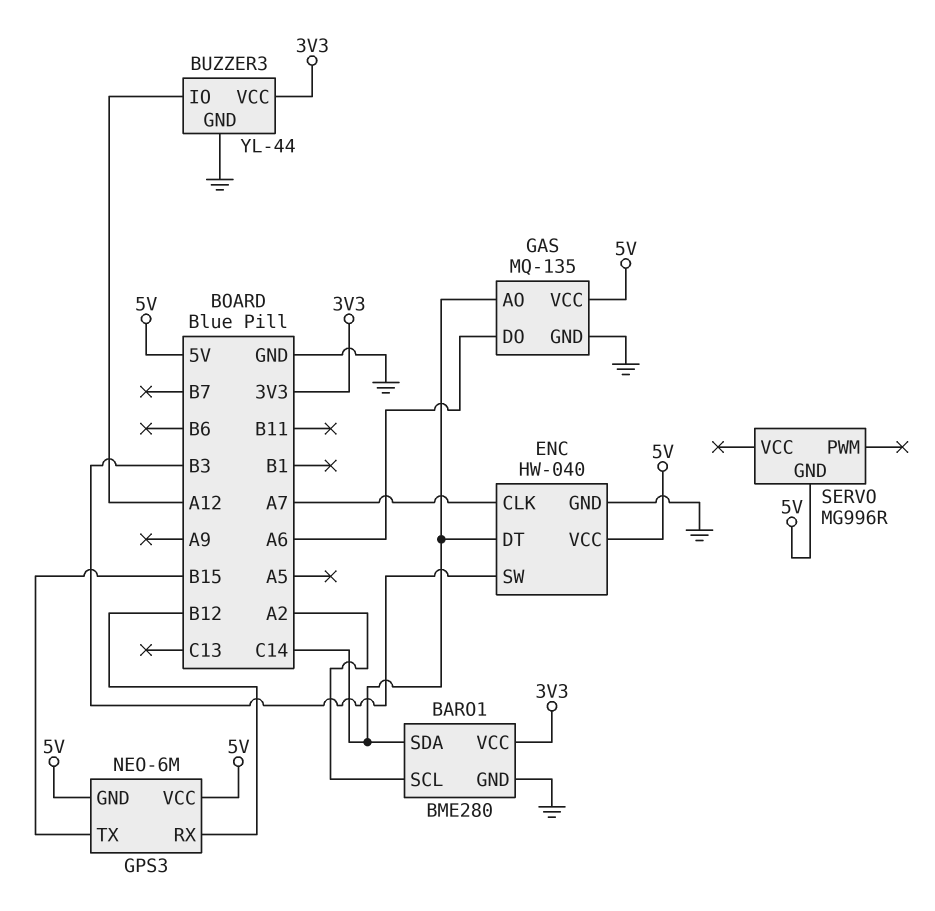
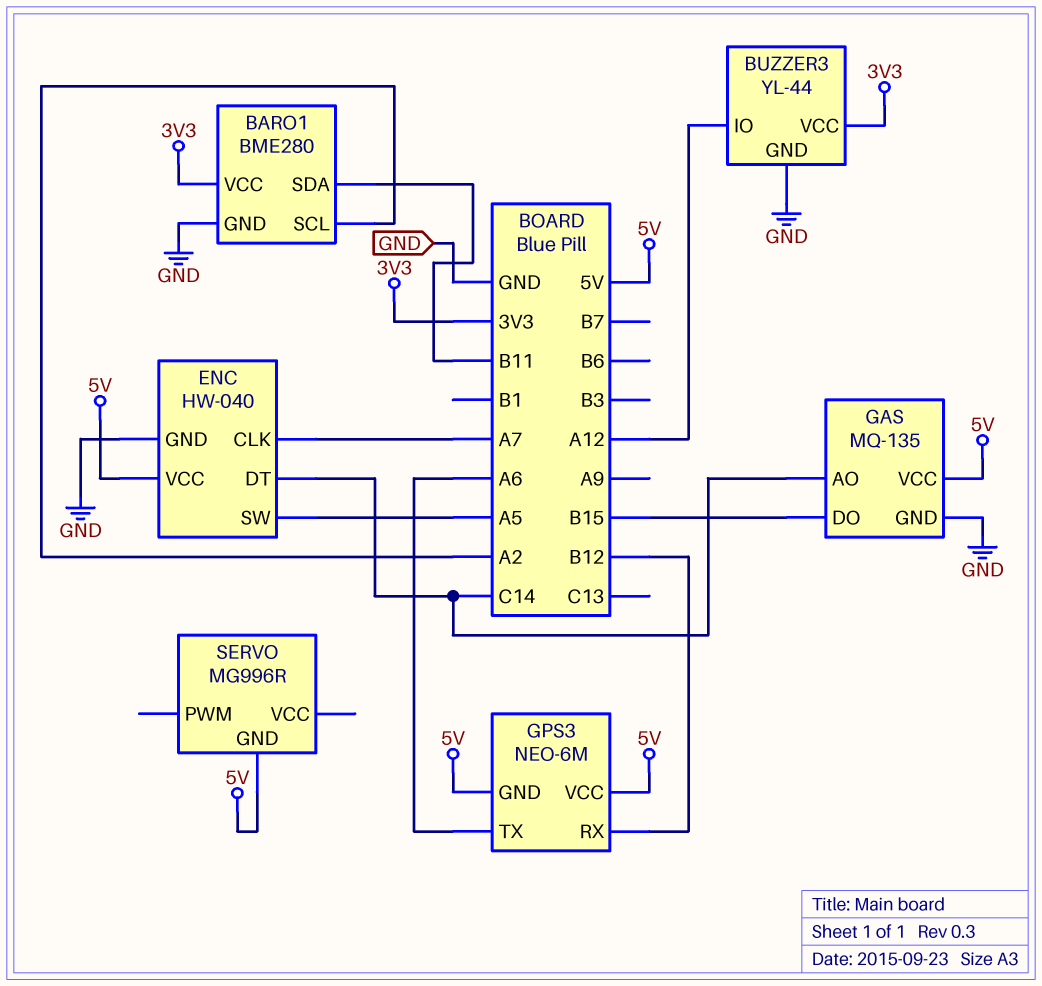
BARO1 pin SDA: C14 -> B11
ENC pin SW: B3 -> A5
GAS pin DO: A6 -> B15
GPS3 pin TX: B15 -> A6

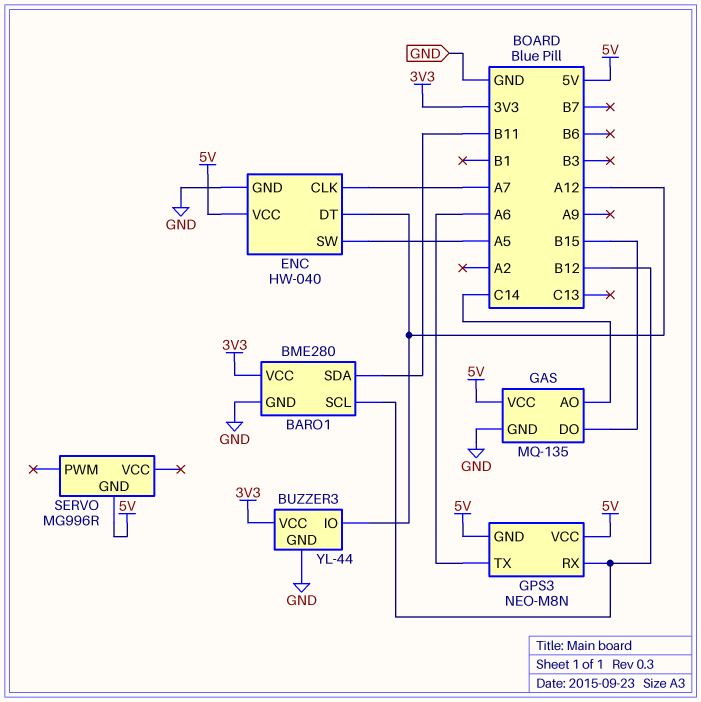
BARO1 pin SCL: A2 -> B12
ENC pin DT: C14 -> A12
GPS3: NEO-6M -> NEO-M8N

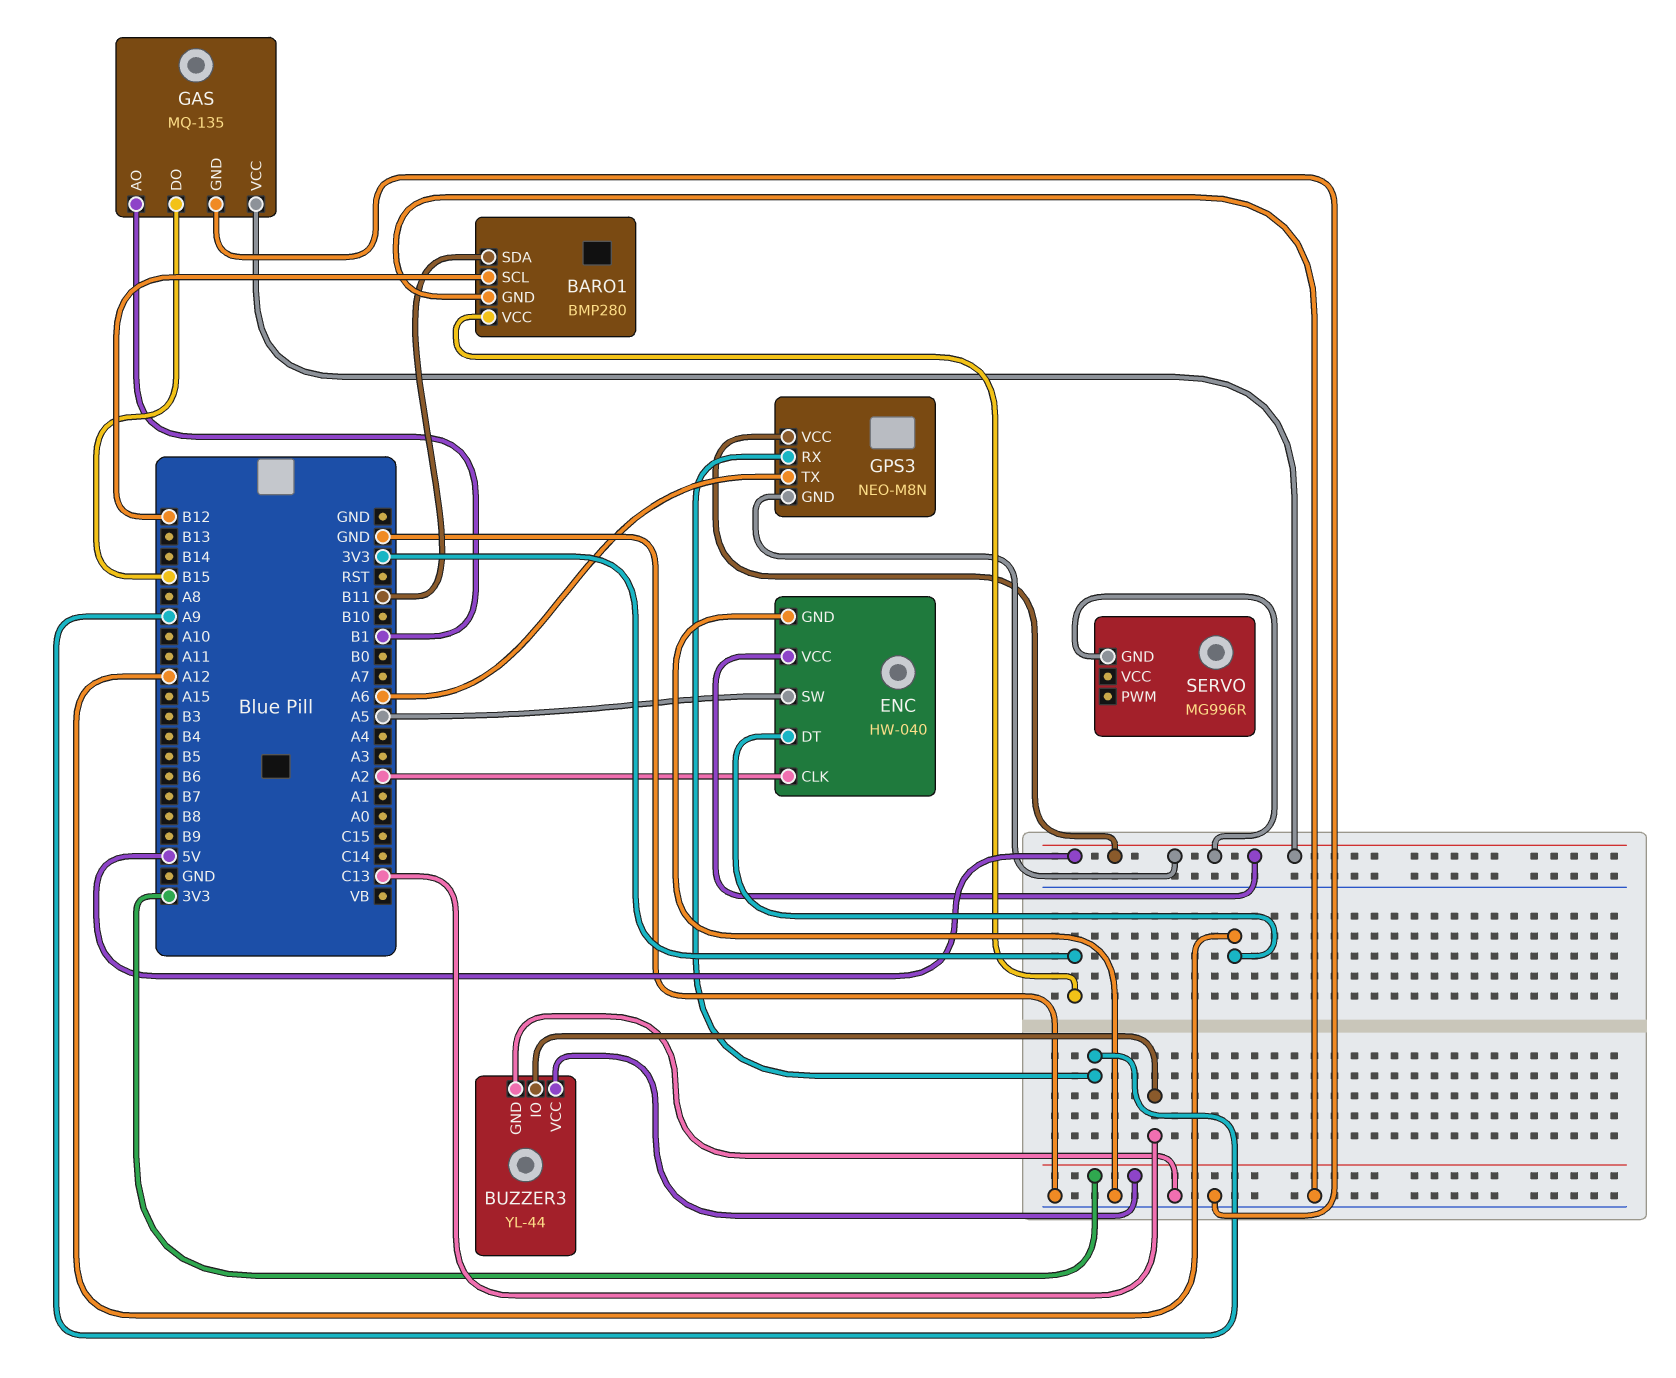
BARO1: BME280 -> BMP280
BUZZER3 pin IO: A12 -> C13
ENC pin CLK: A7 -> A2
GAS pin AO: C14 -> B1
GPS3 pin RX: B12 -> A9

